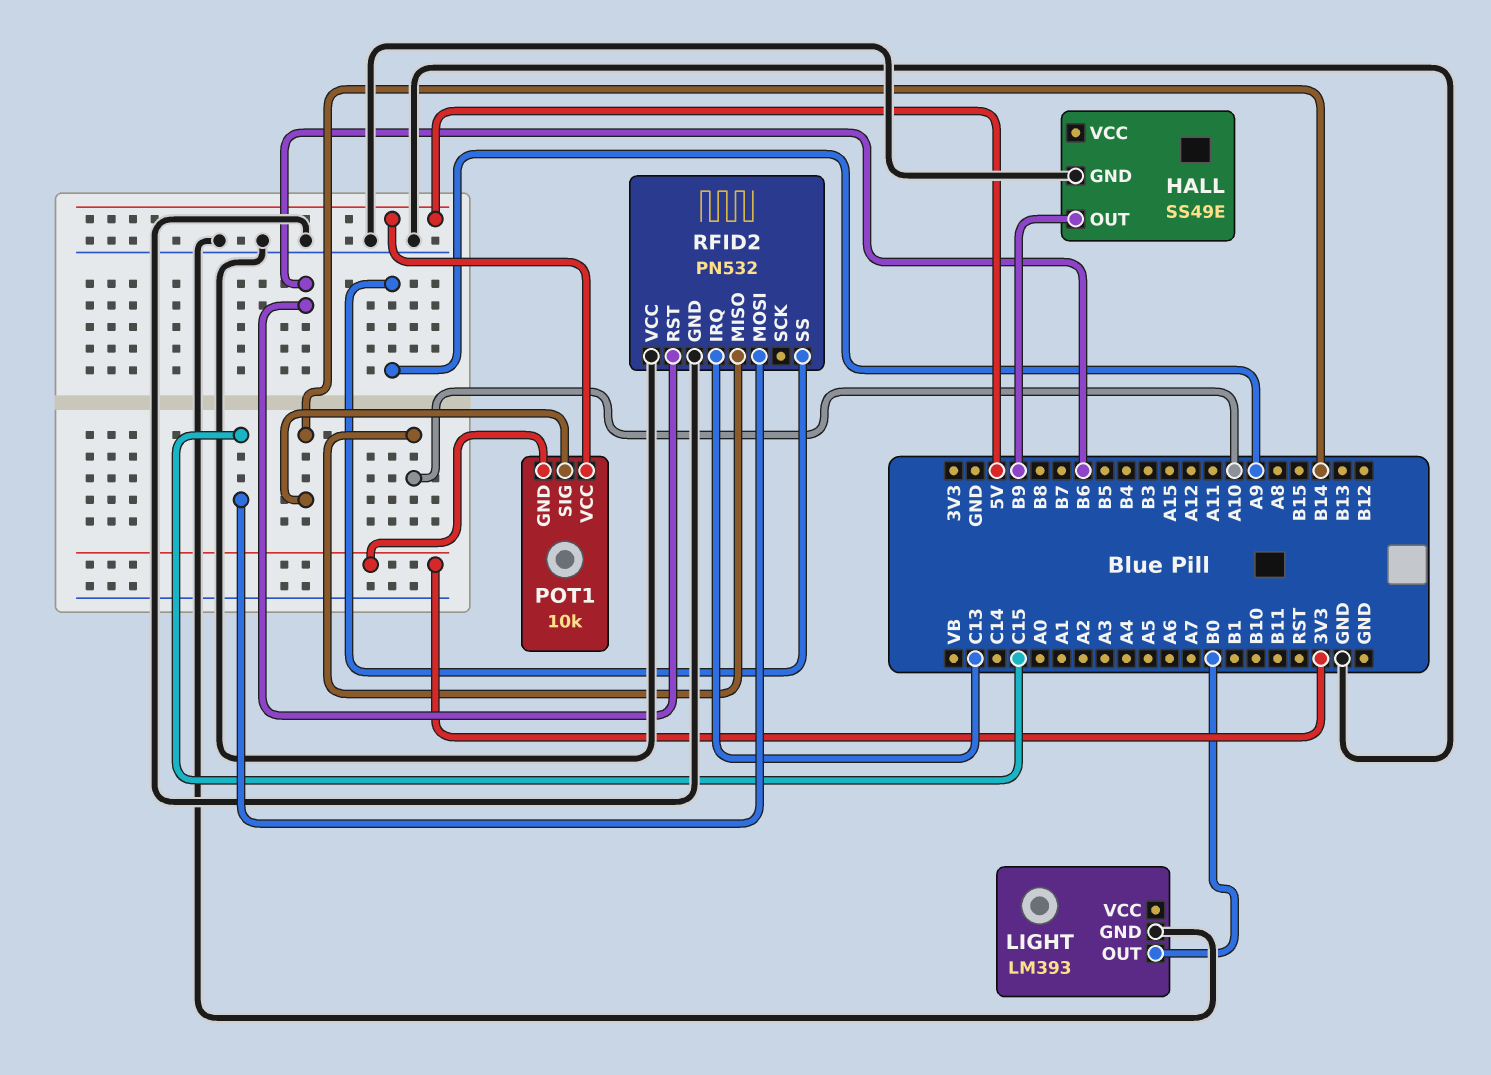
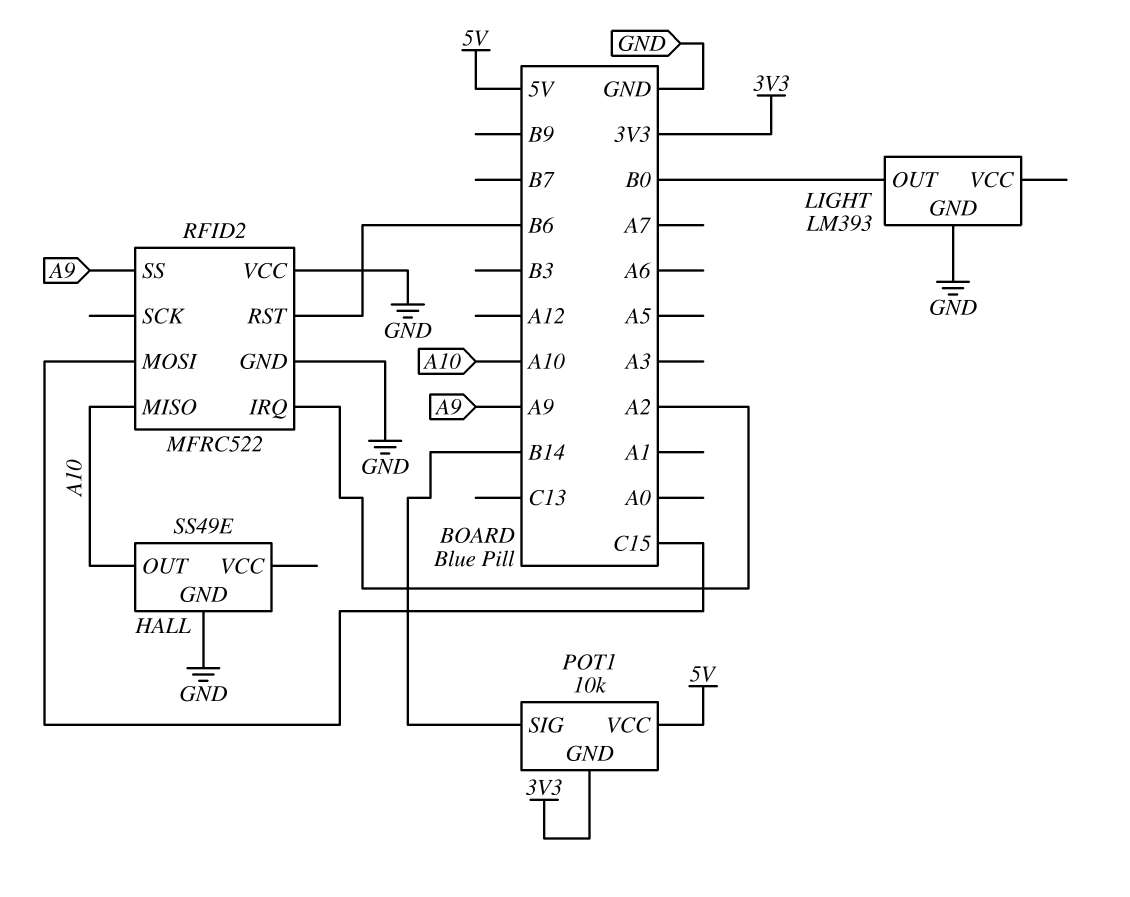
HALL pin OUT: B9 -> A10
RFID2: PN532 -> MFRC522
RFID2 pin IRQ: C13 -> A2

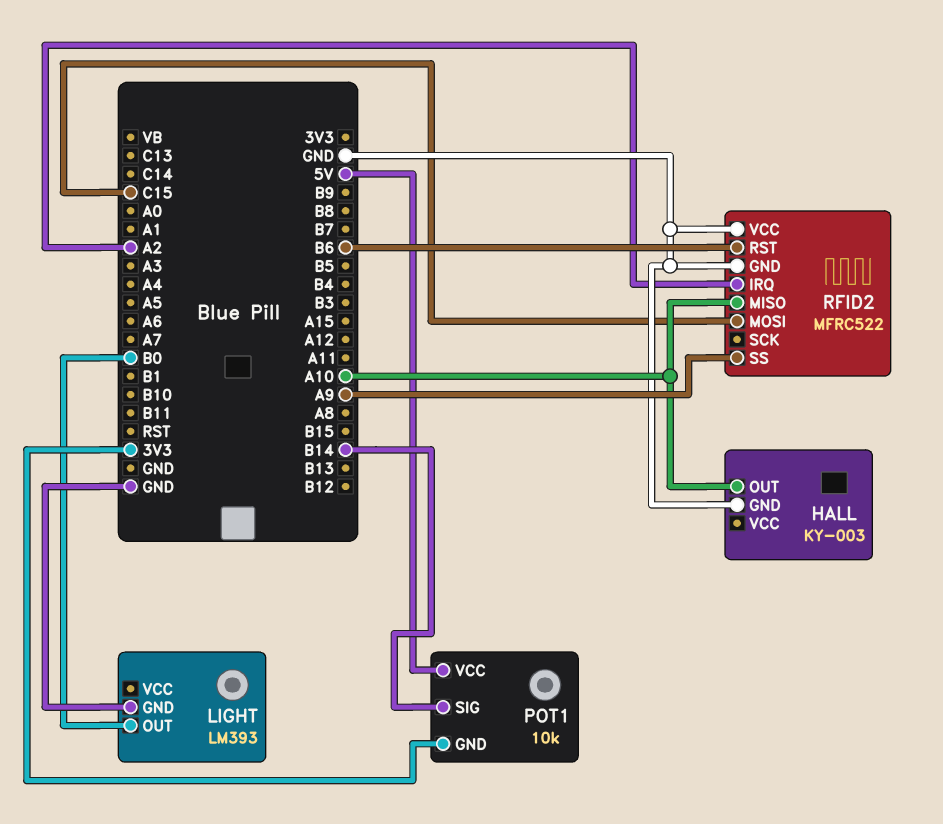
HALL: SS49E -> KY-003

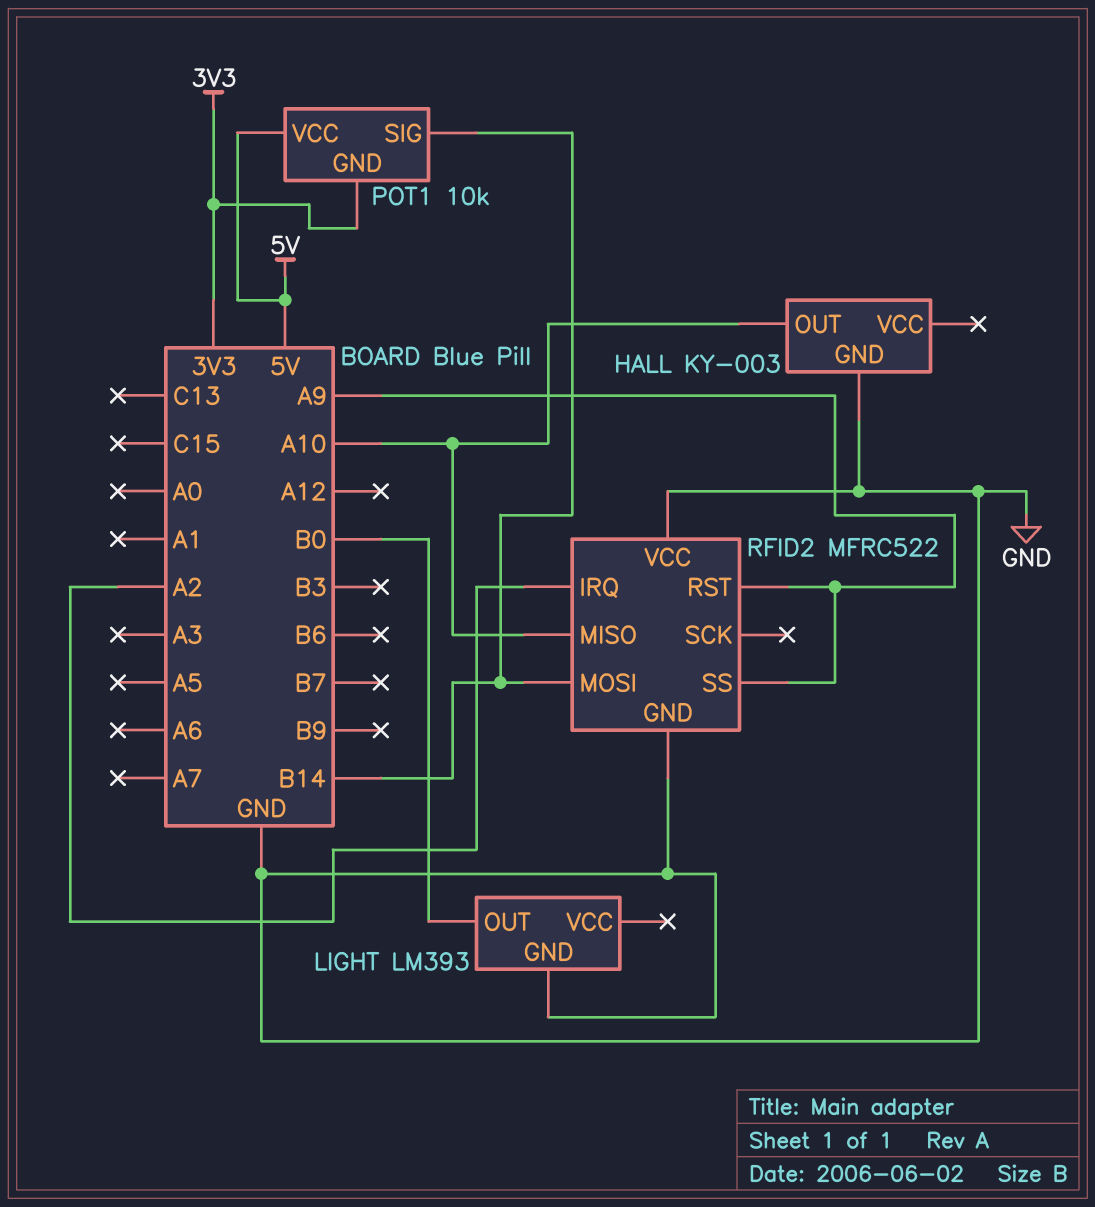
RFID2 pin MOSI: C15 -> B14
RFID2 pin RST: B6 -> A9

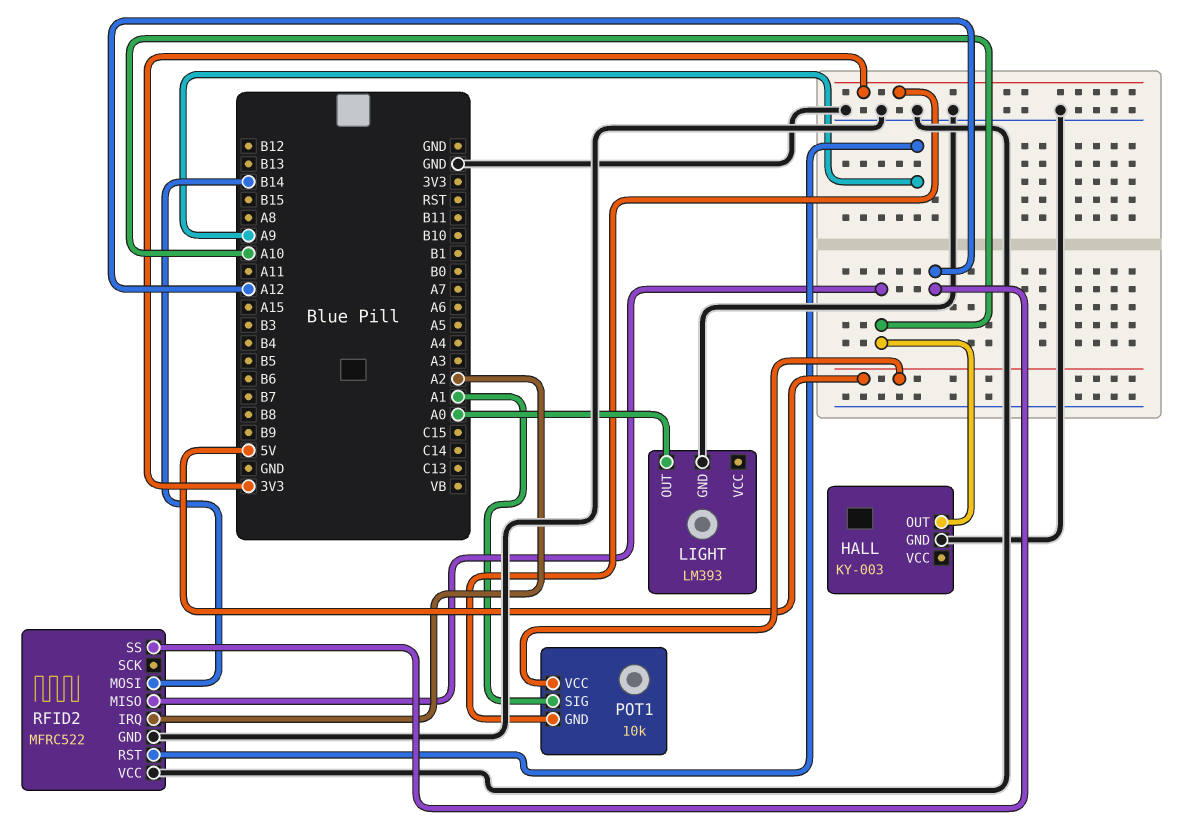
LIGHT pin OUT: B0 -> A0
POT1 pin SIG: B14 -> A1
RFID2 pin SS: A9 -> A12

